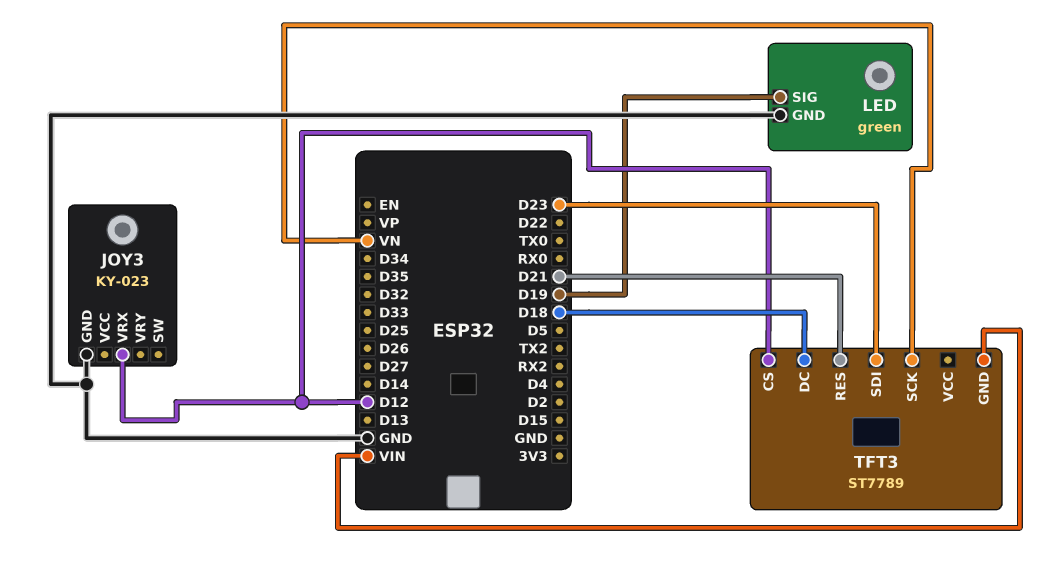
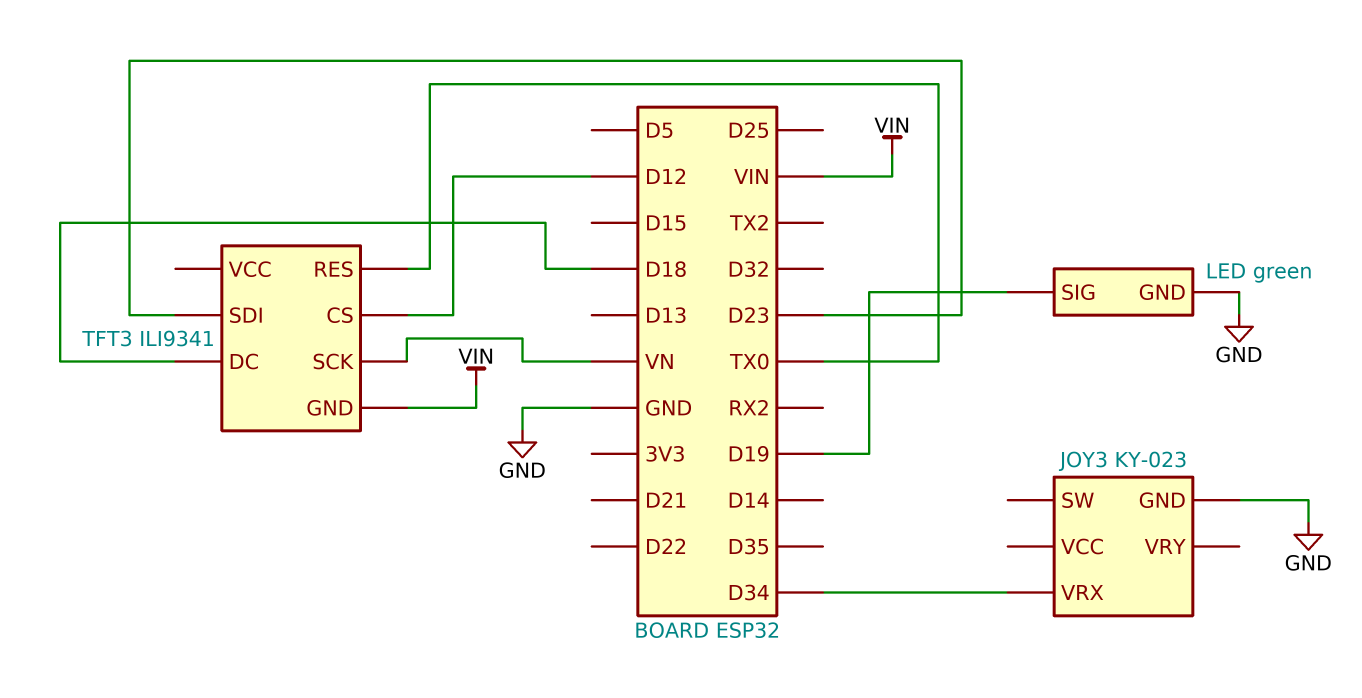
JOY3 pin VRX: D12 -> D34
TFT3: ST7789 -> ILI9341
TFT3 pin RES: D21 -> TX0

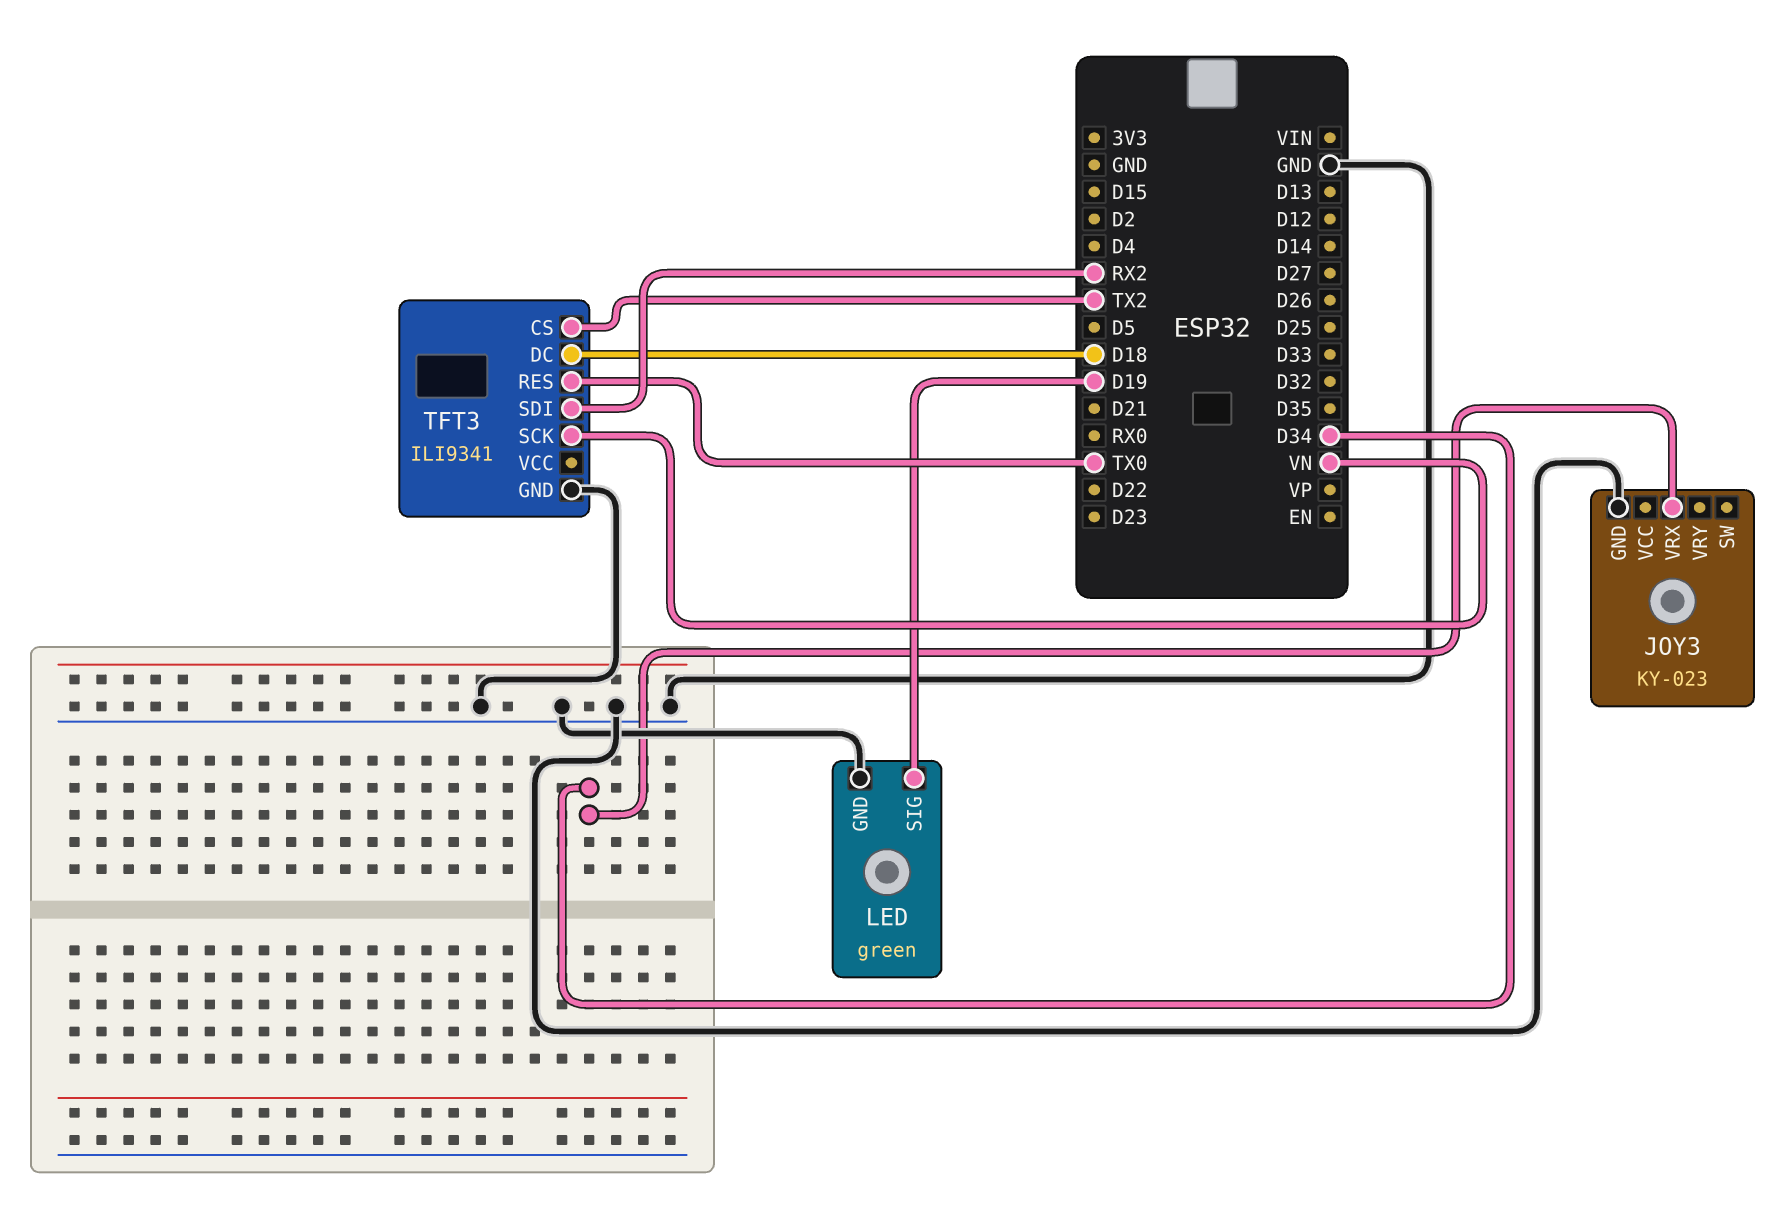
TFT3 pin CS: D12 -> TX2
TFT3 pin GND: VIN -> GND
TFT3 pin SDI: D23 -> RX2

